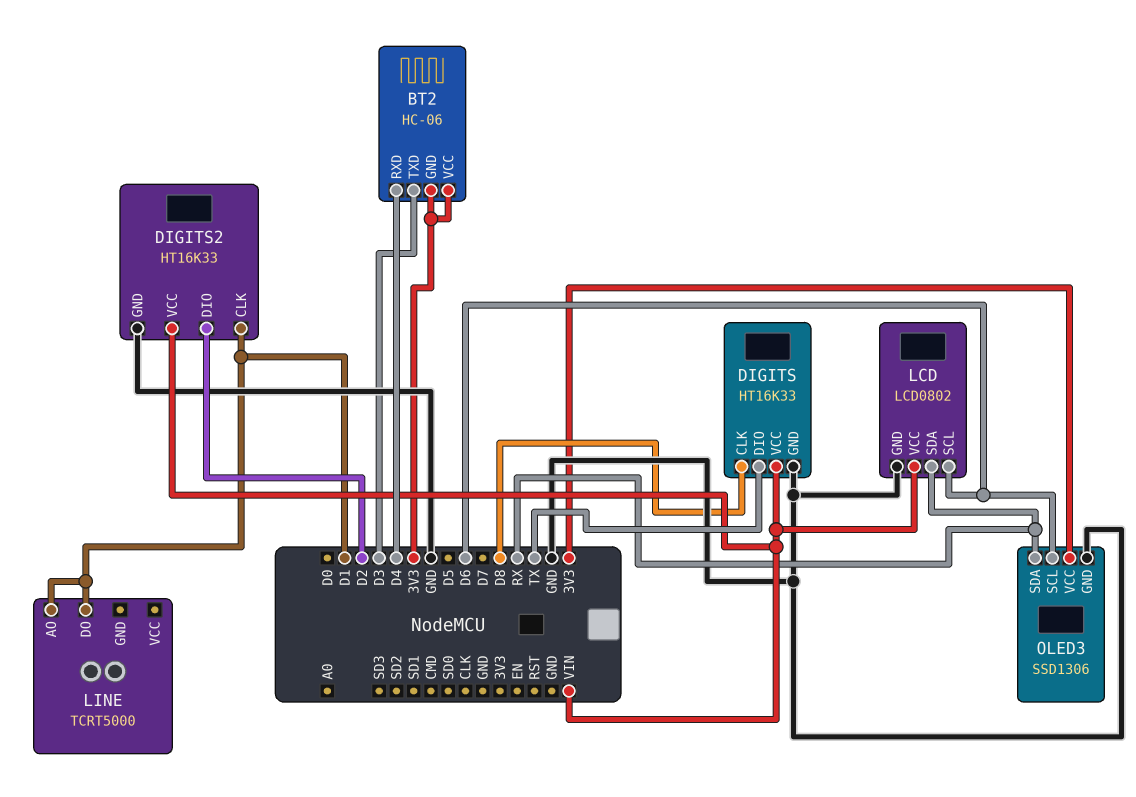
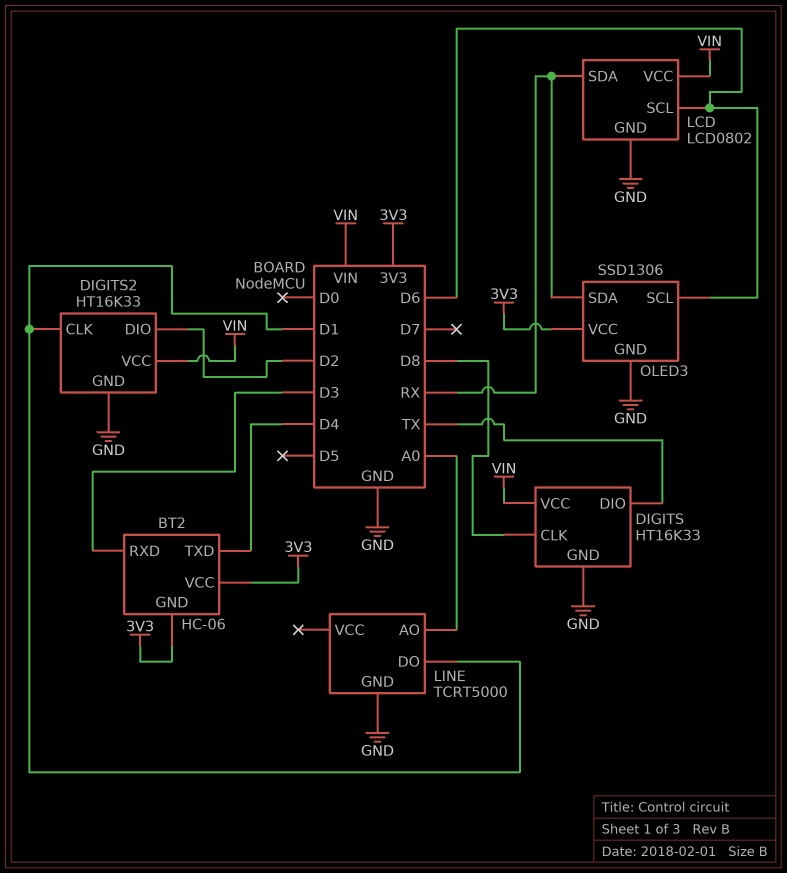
BT2 pin RXD: D4 -> D3
BT2 pin TXD: D3 -> D4
LINE pin AO: D1 -> A0
LINE pin GND: none -> GND

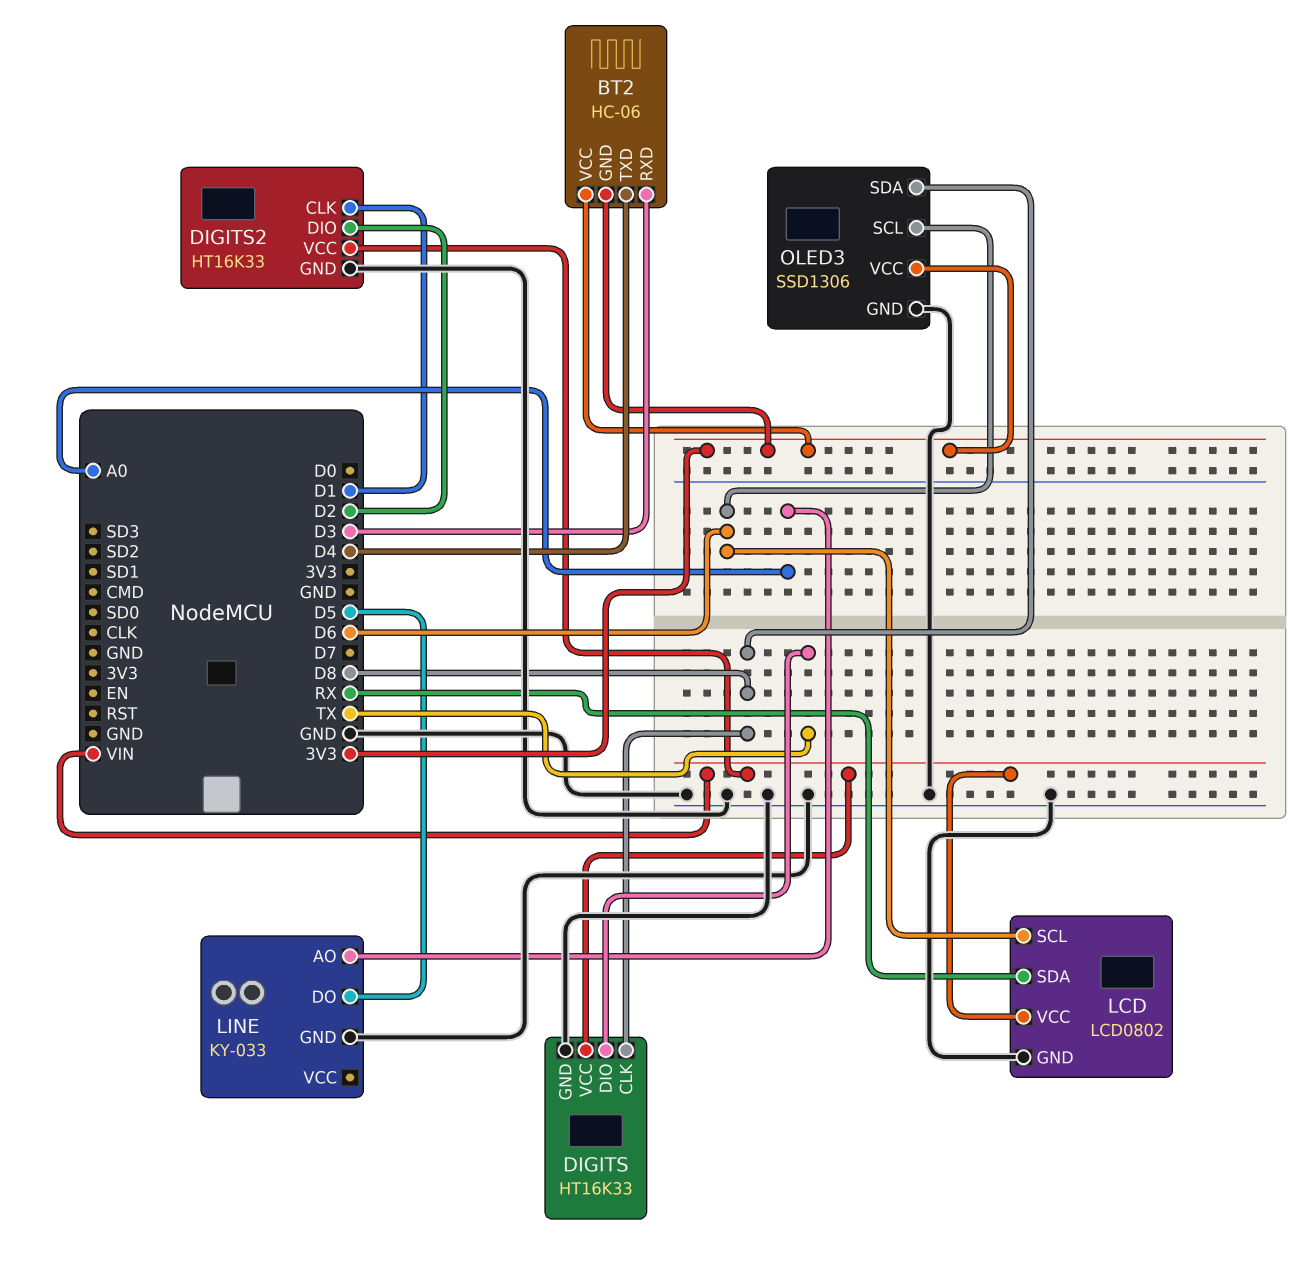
LINE: TCRT5000 -> KY-033
LINE pin DO: D1 -> D5
OLED3 pin SDA: RX -> D8

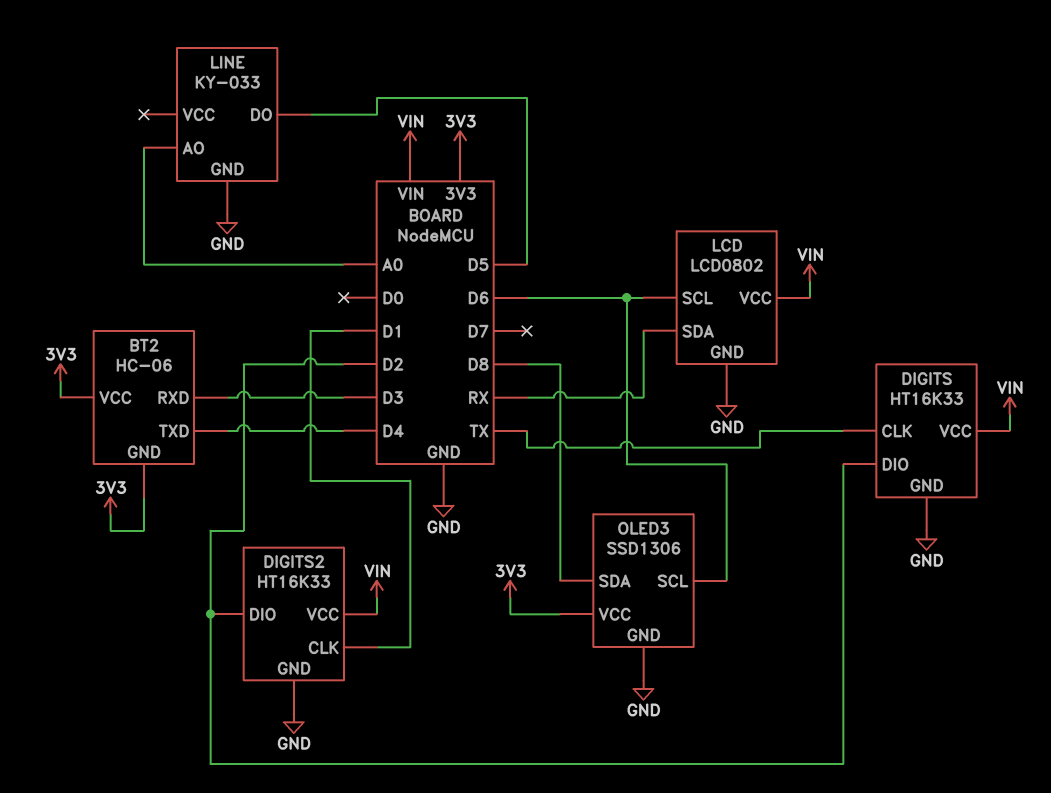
DIGITS pin CLK: D8 -> TX
DIGITS pin DIO: TX -> D2

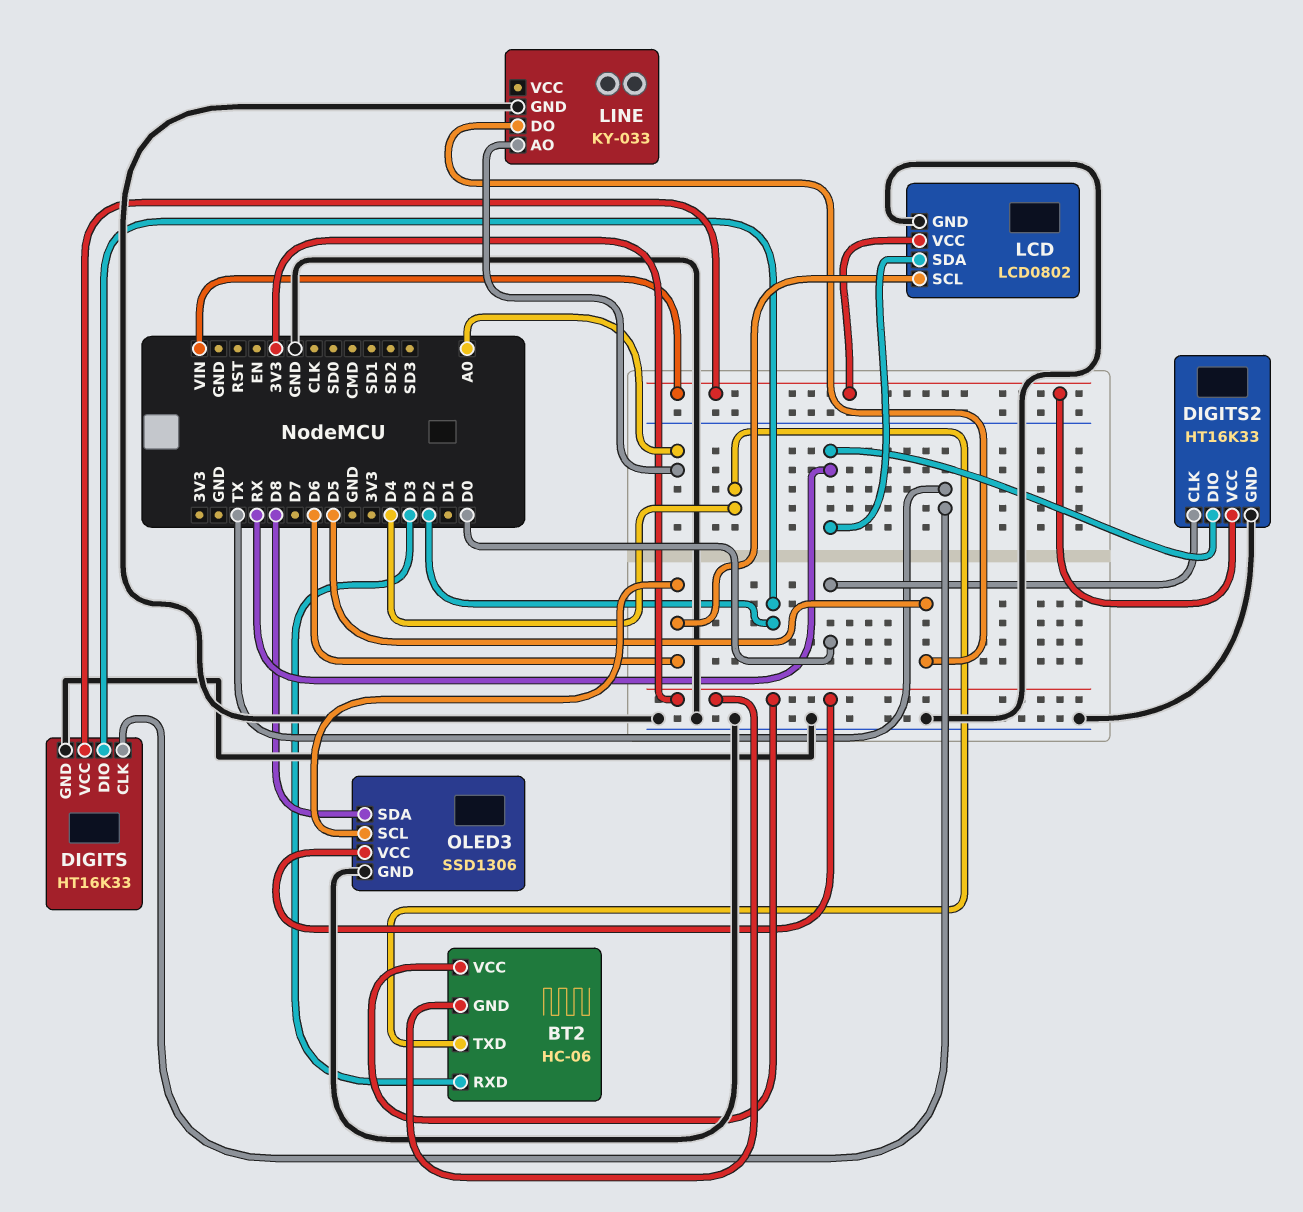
DIGITS2 pin CLK: D1 -> D0
DIGITS2 pin DIO: D2 -> RX

